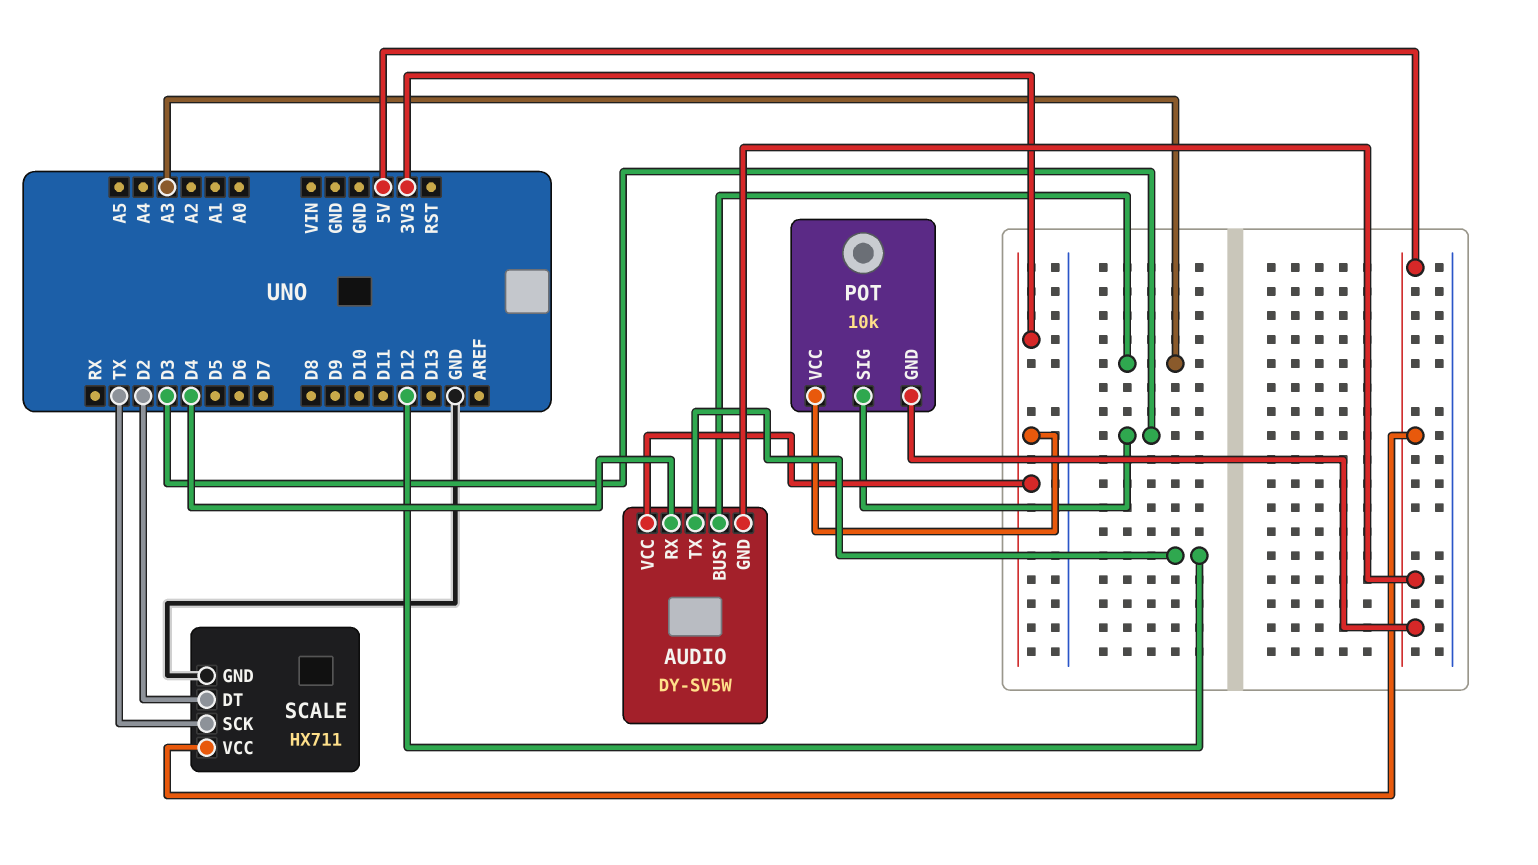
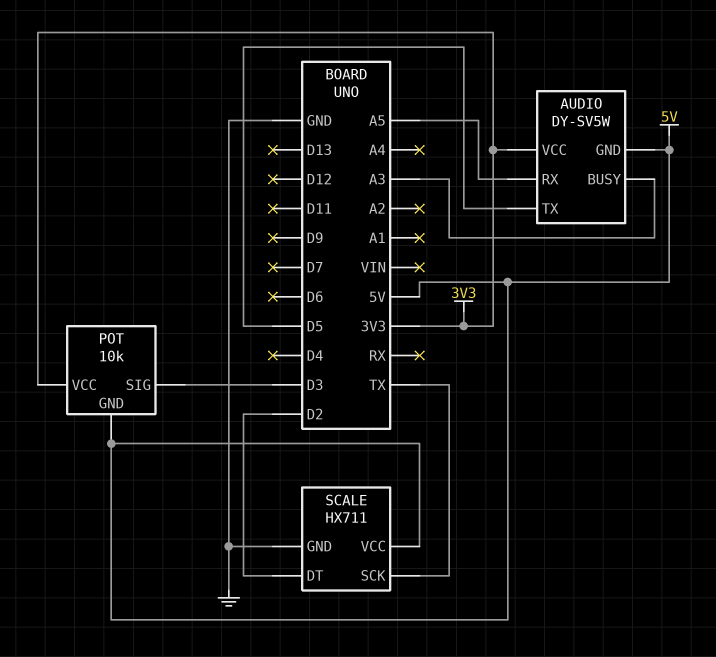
AUDIO pin RX: D4 -> A5
AUDIO pin TX: D12 -> D5

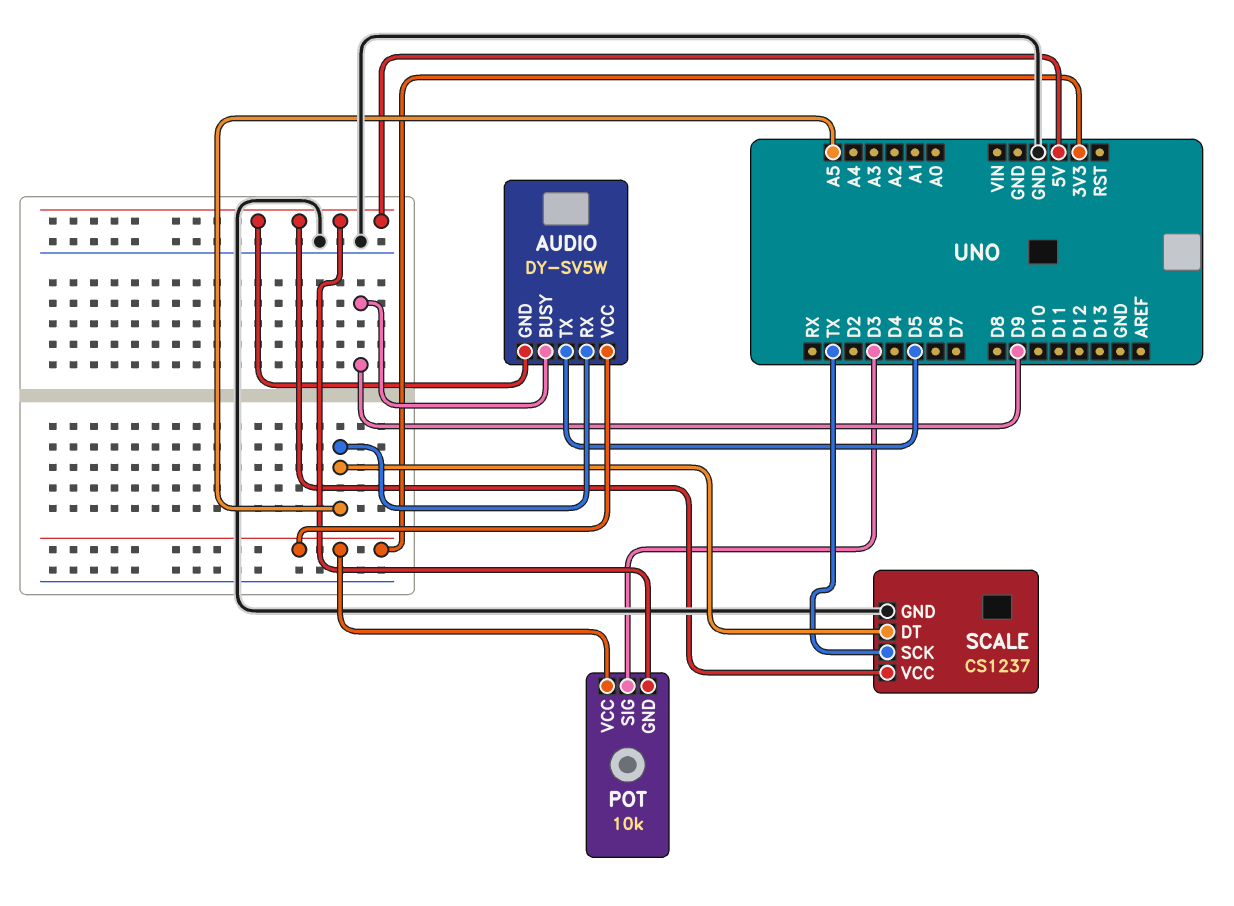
AUDIO pin BUSY: A3 -> D9
SCALE: HX711 -> CS1237
SCALE pin DT: D2 -> A5

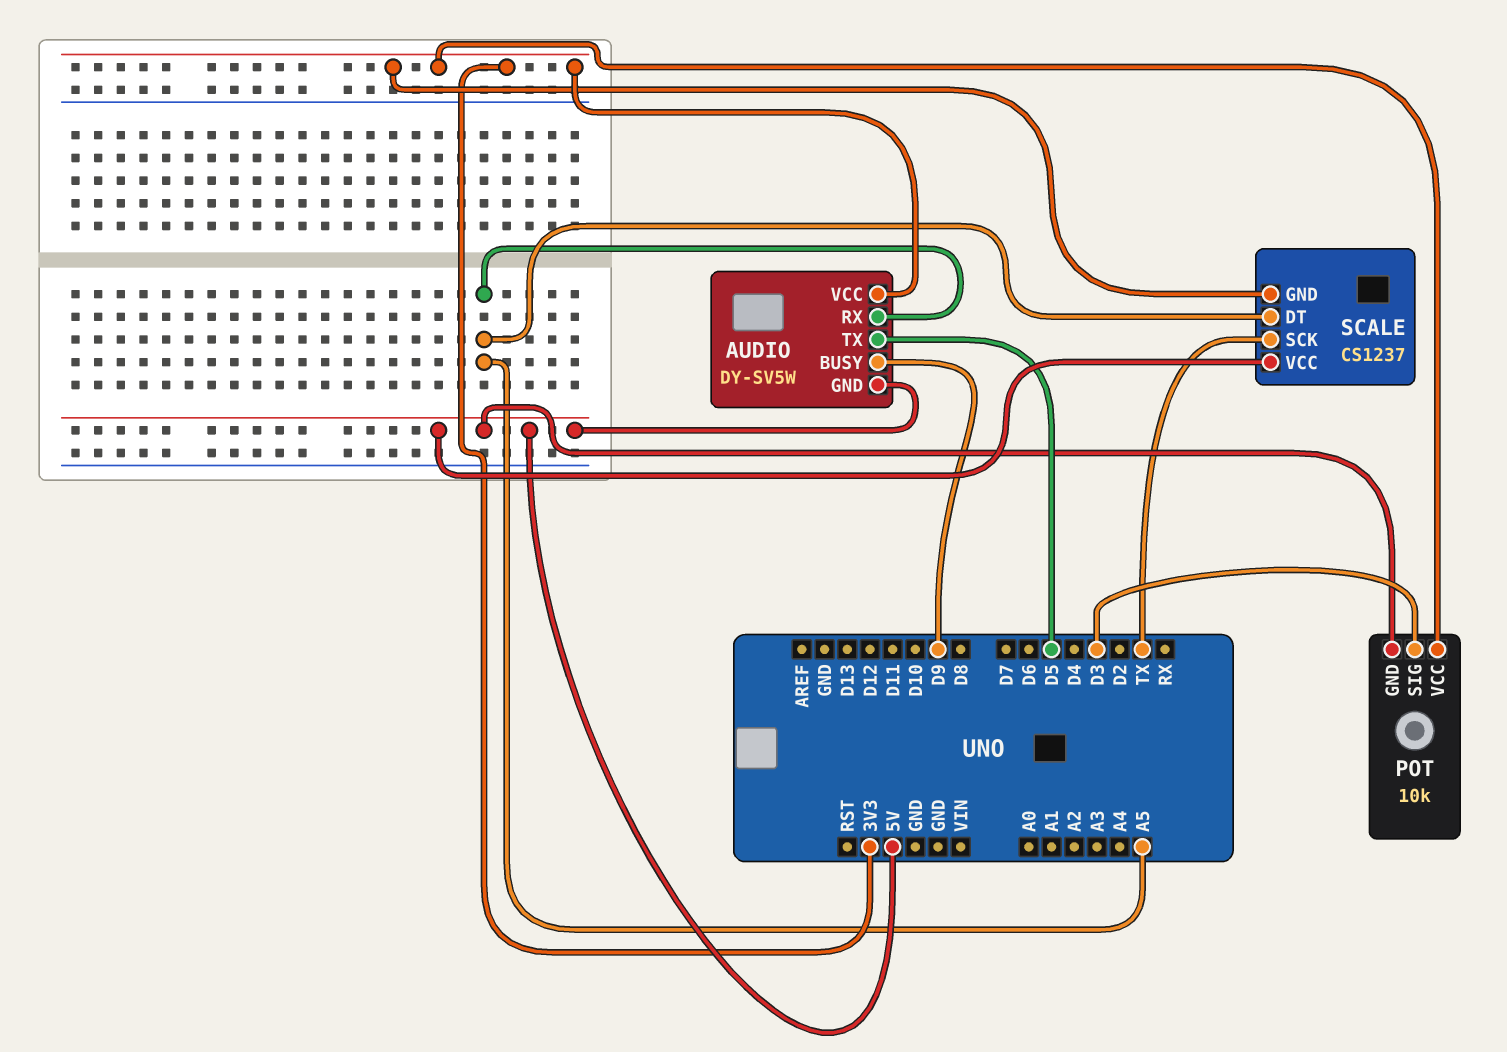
SCALE pin GND: GND -> 3V3

